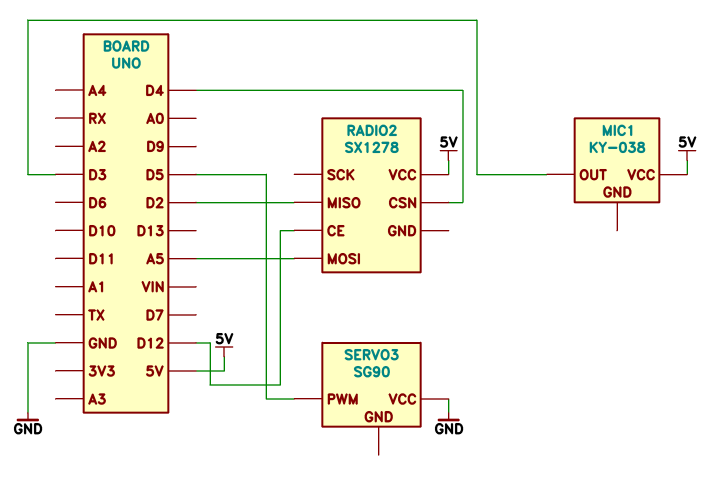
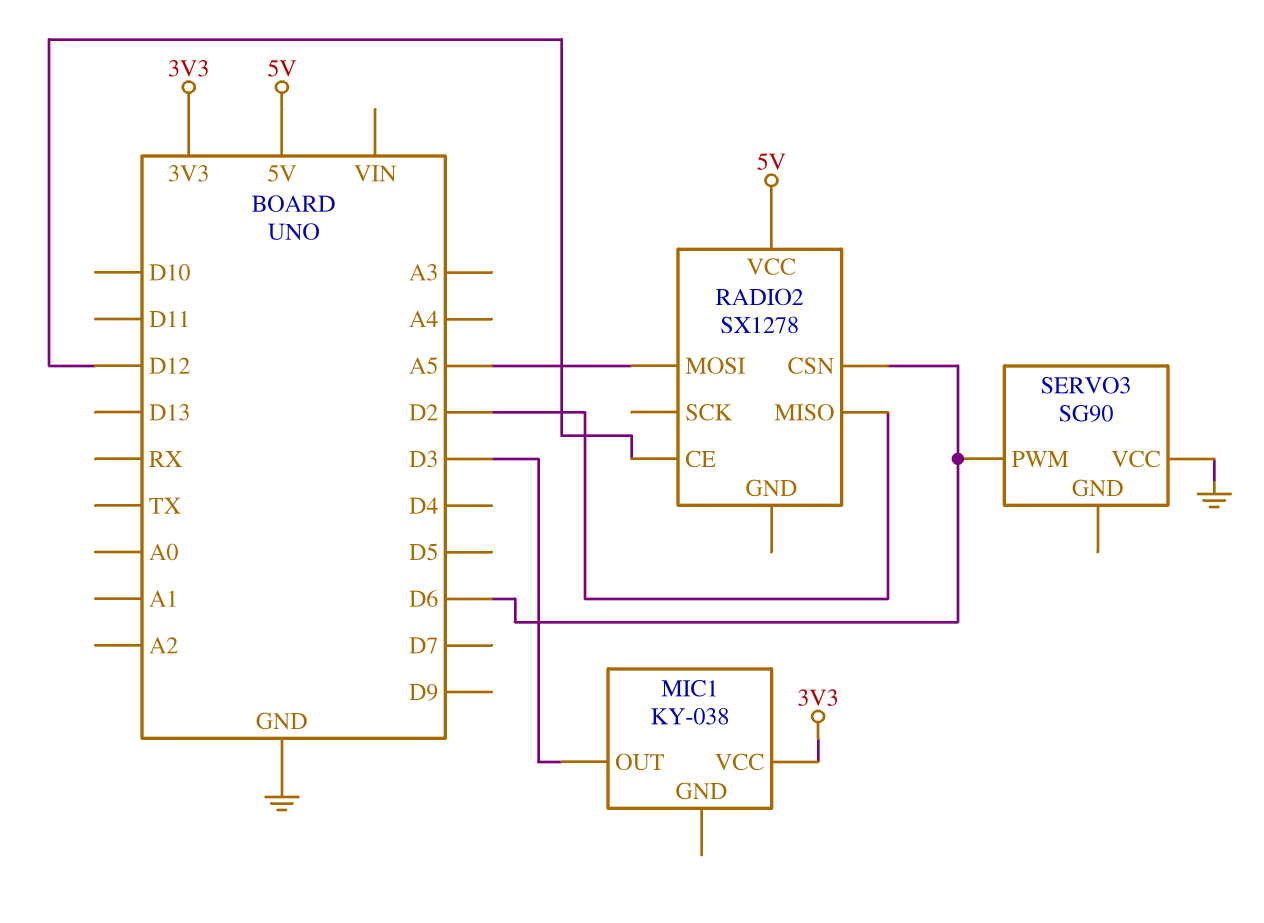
MIC1 pin VCC: 5V -> 3V3
RADIO2 pin CSN: D4 -> D6
SERVO3 pin PWM: D5 -> D6

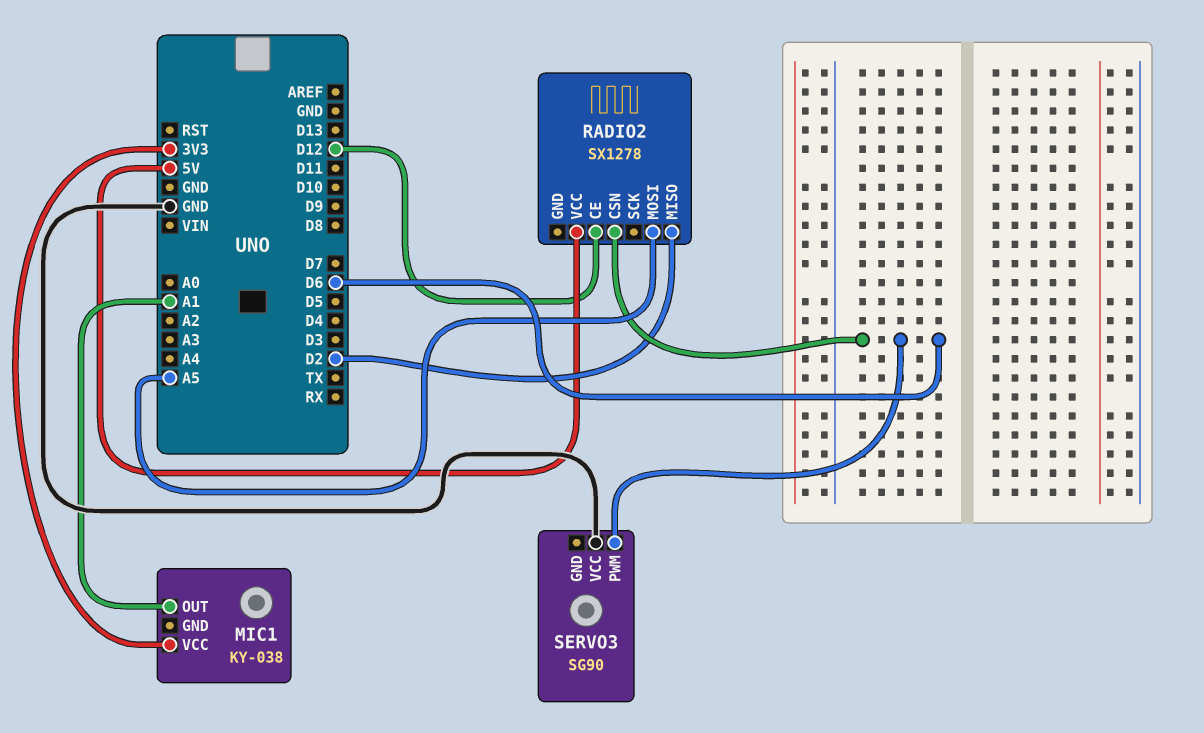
MIC1 pin OUT: D3 -> A1

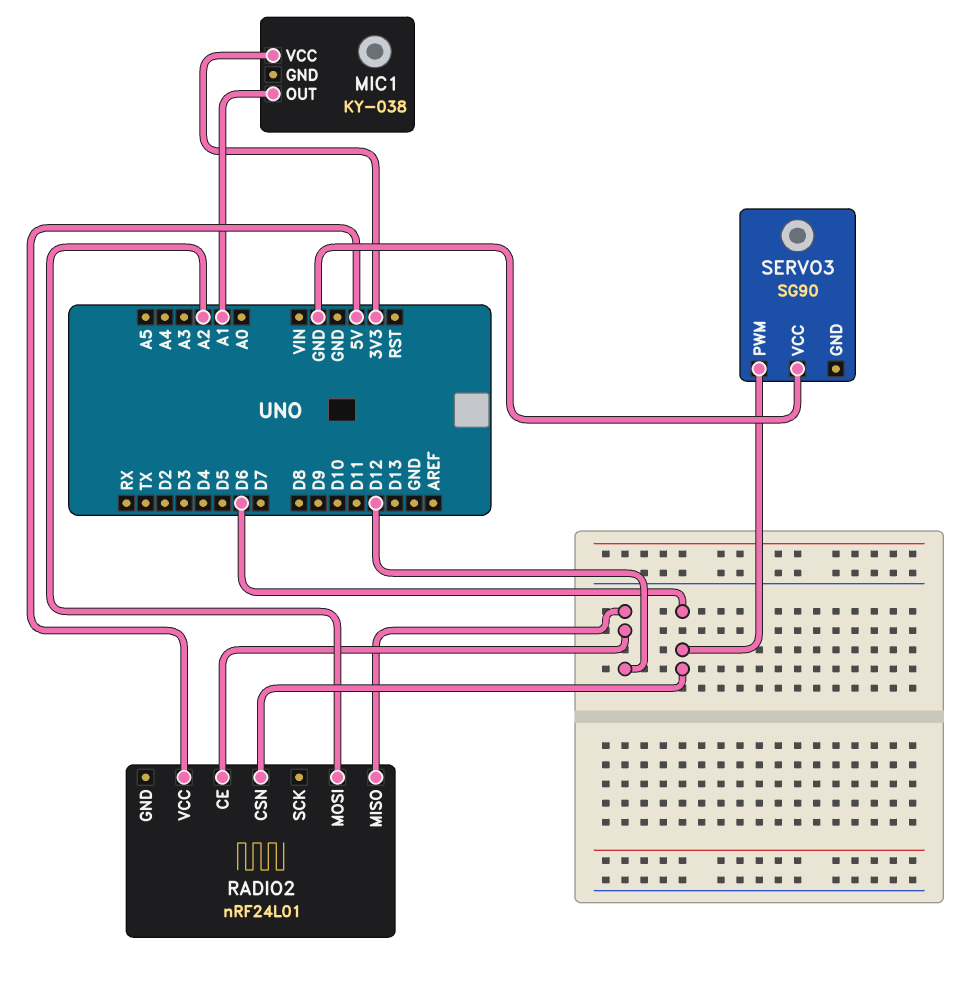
RADIO2: SX1278 -> nRF24L01
RADIO2 pin MISO: D2 -> D12
RADIO2 pin MOSI: A5 -> A2

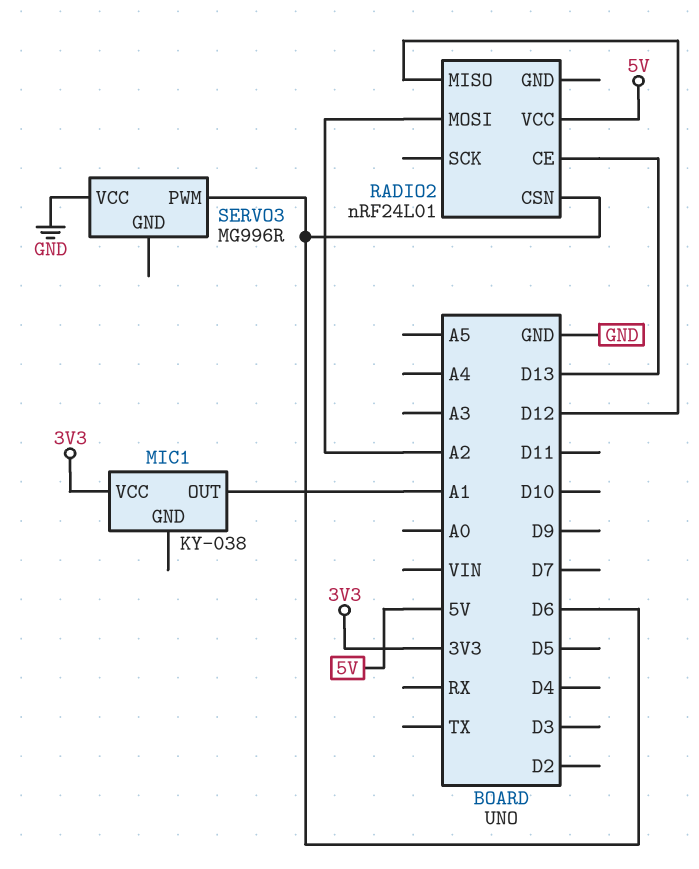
RADIO2 pin CE: D12 -> D13
SERVO3: SG90 -> MG996R

